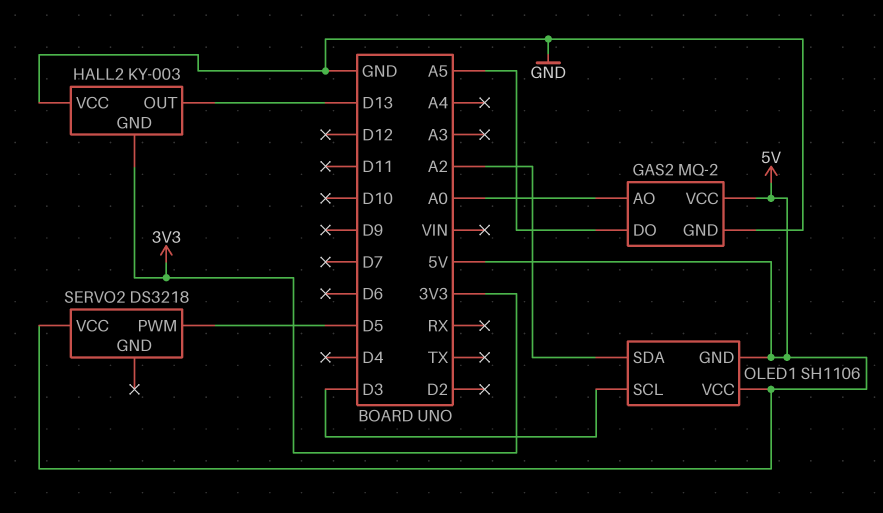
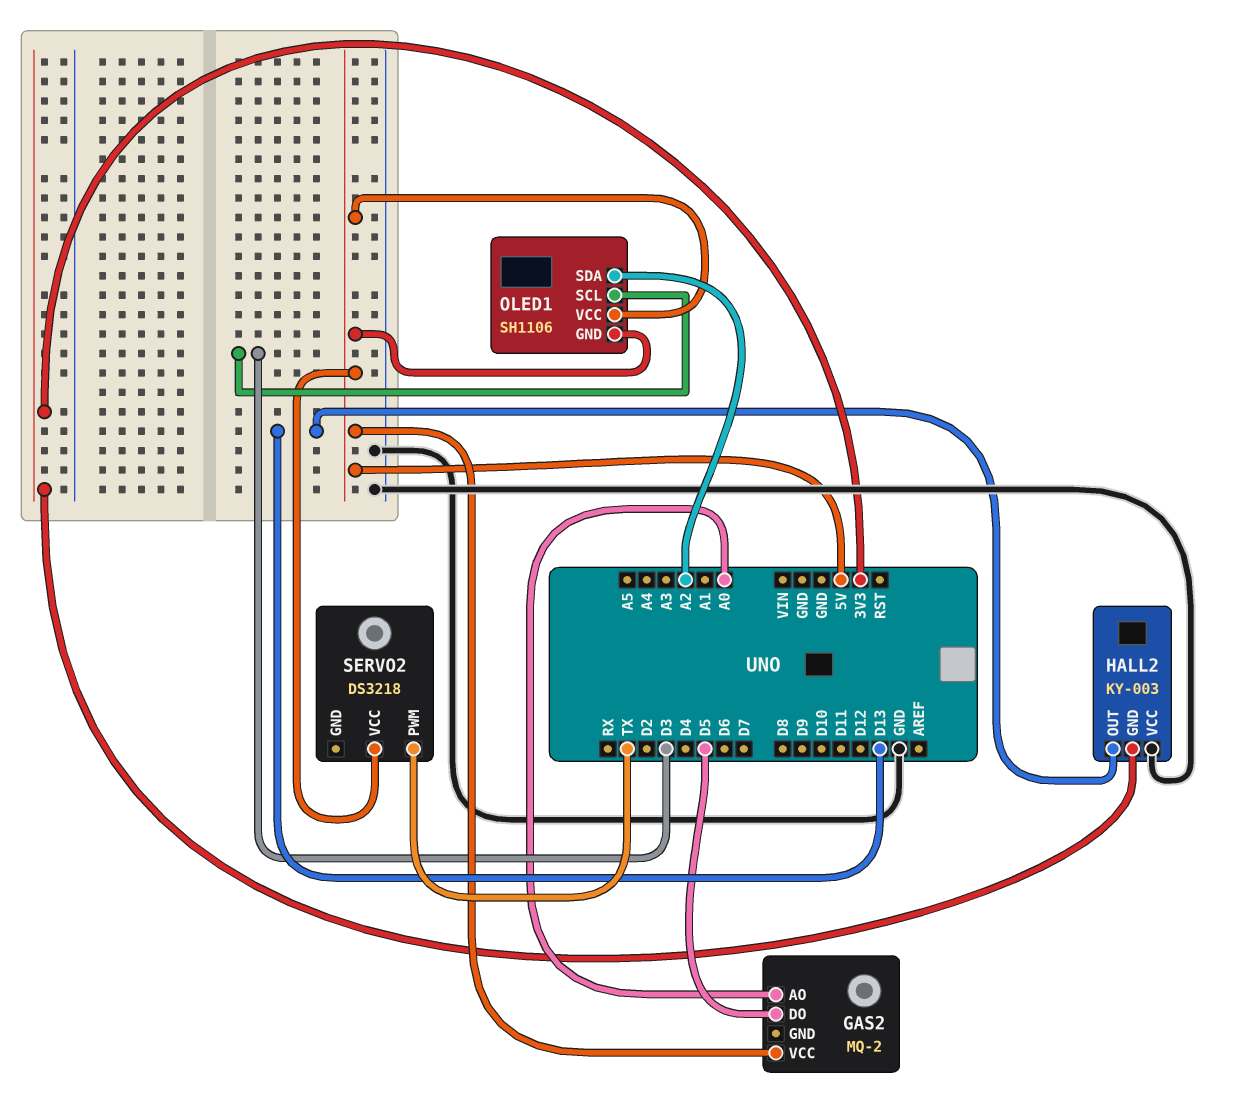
GAS2 pin DO: A5 -> D5
GAS2 pin GND: GND -> none
SERVO2 pin PWM: D5 -> TX

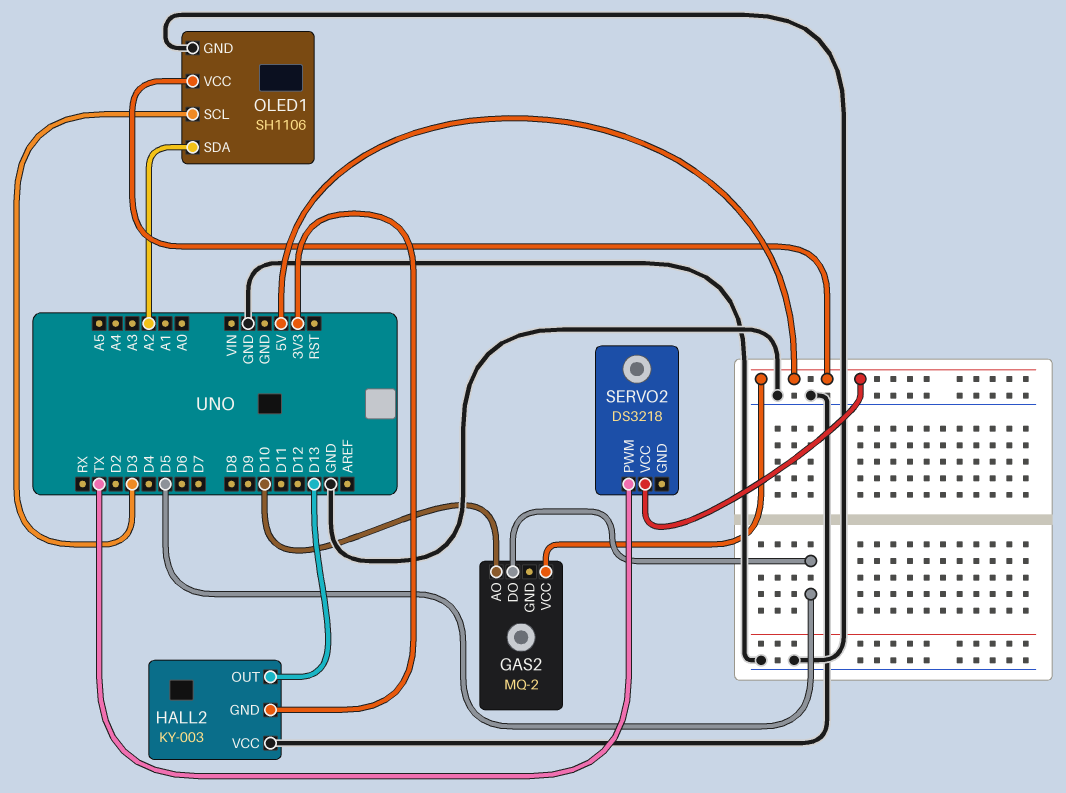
GAS2 pin AO: A0 -> D10
OLED1 pin GND: 5V -> GND

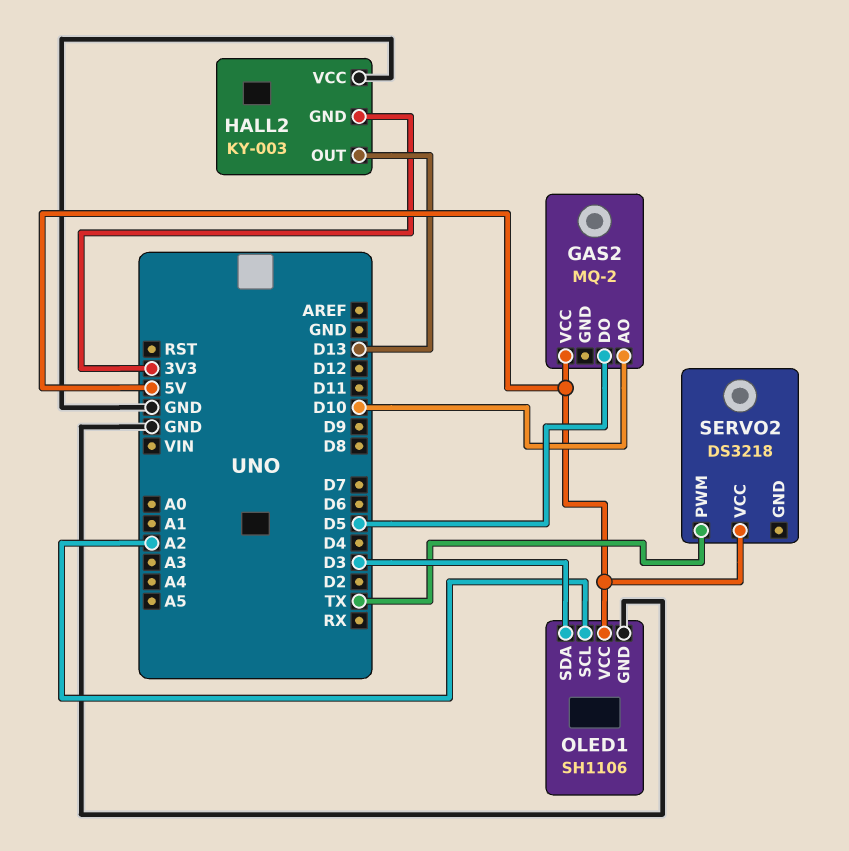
OLED1 pin SCL: D3 -> A2
OLED1 pin SDA: A2 -> D3

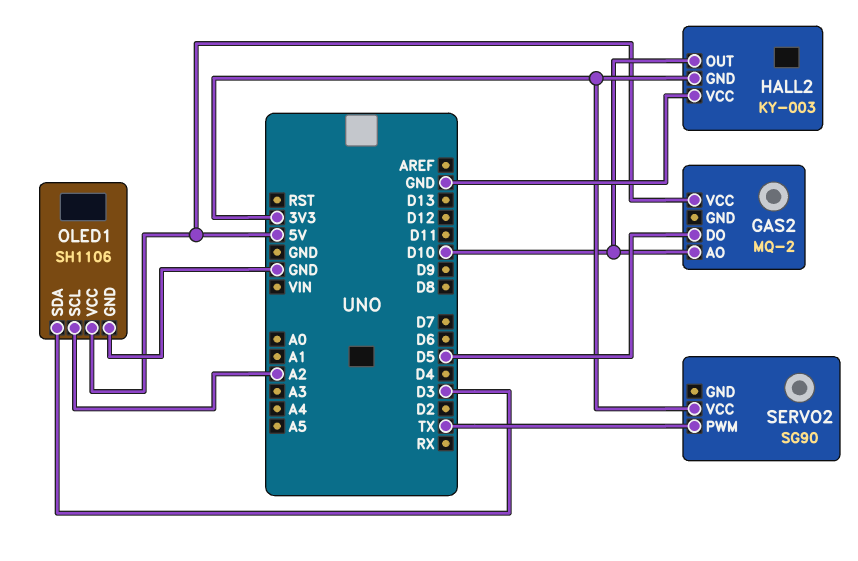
HALL2 pin OUT: D13 -> D10
SERVO2: DS3218 -> SG90
SERVO2 pin VCC: 5V -> 3V3

